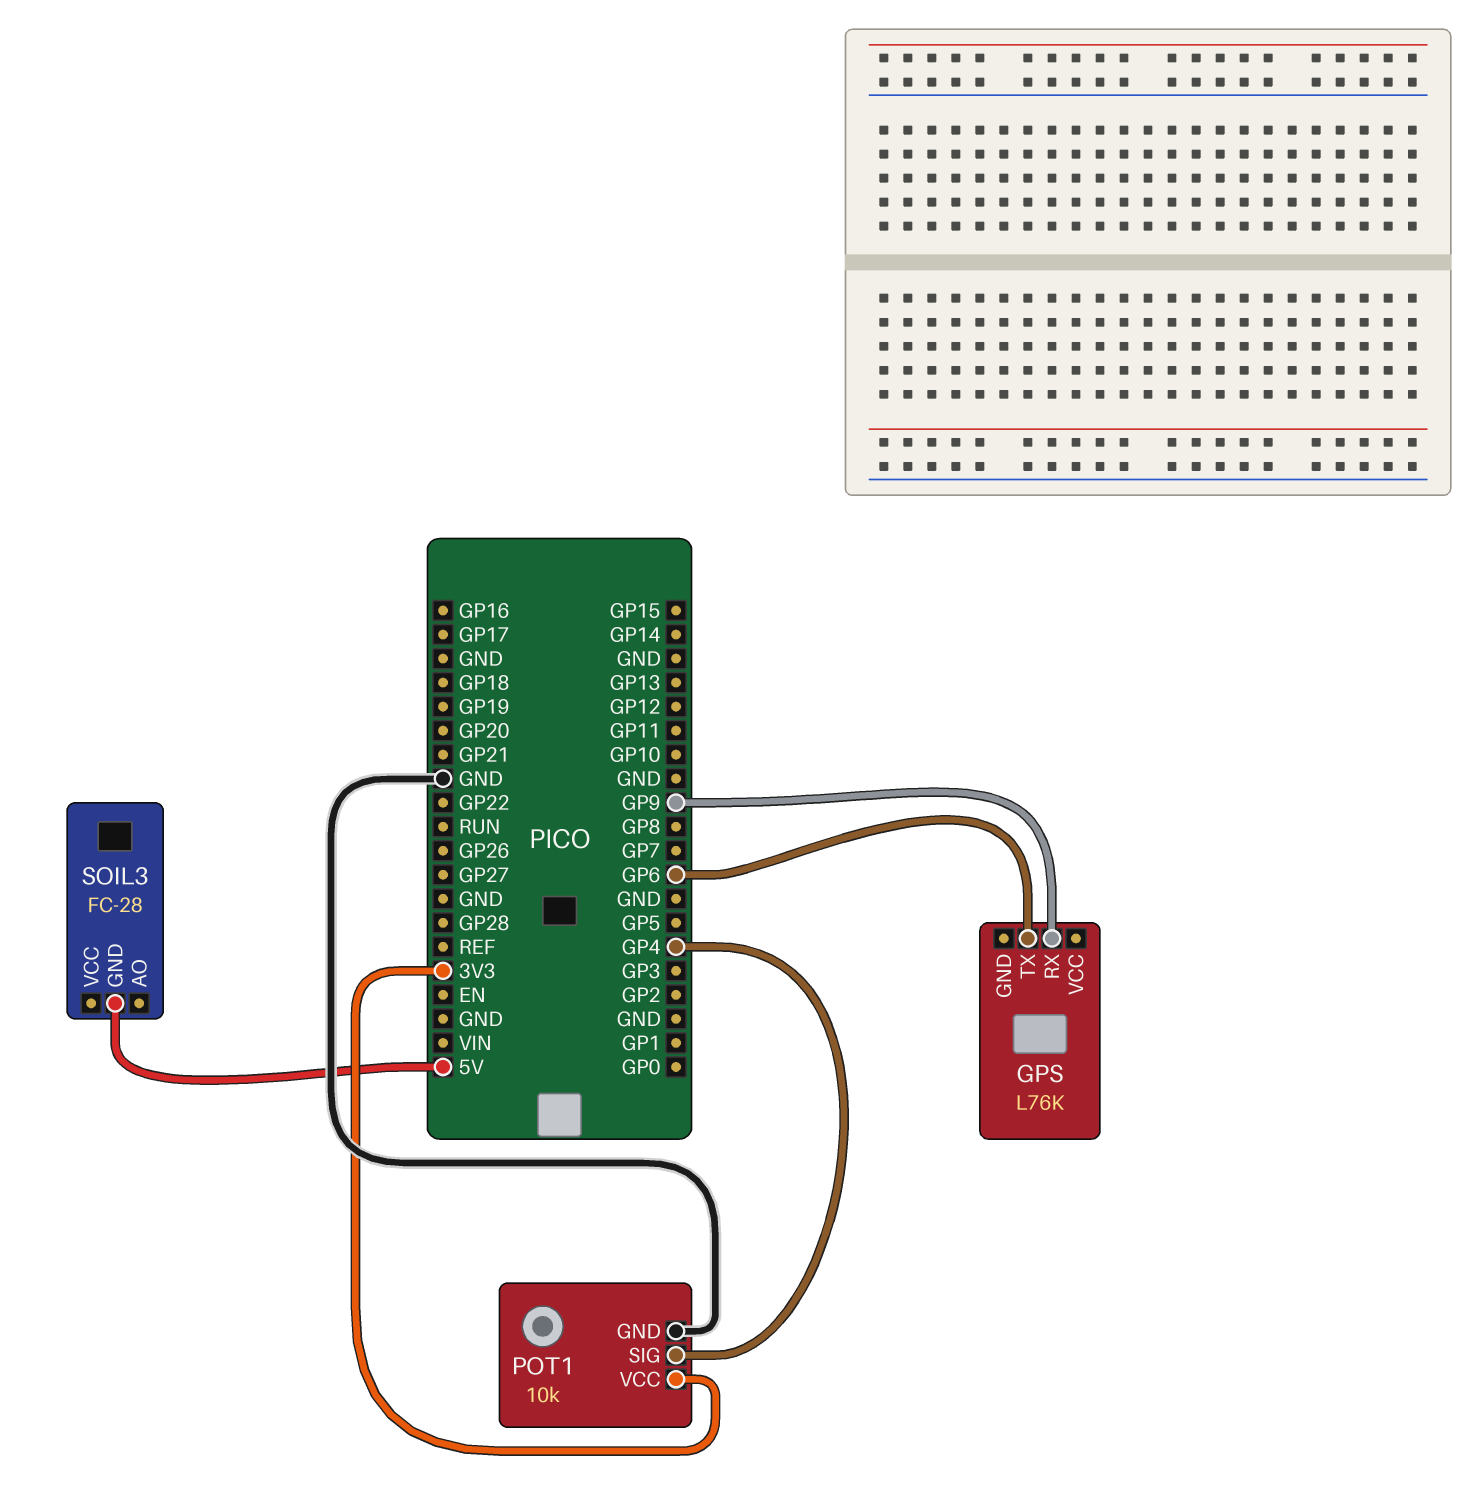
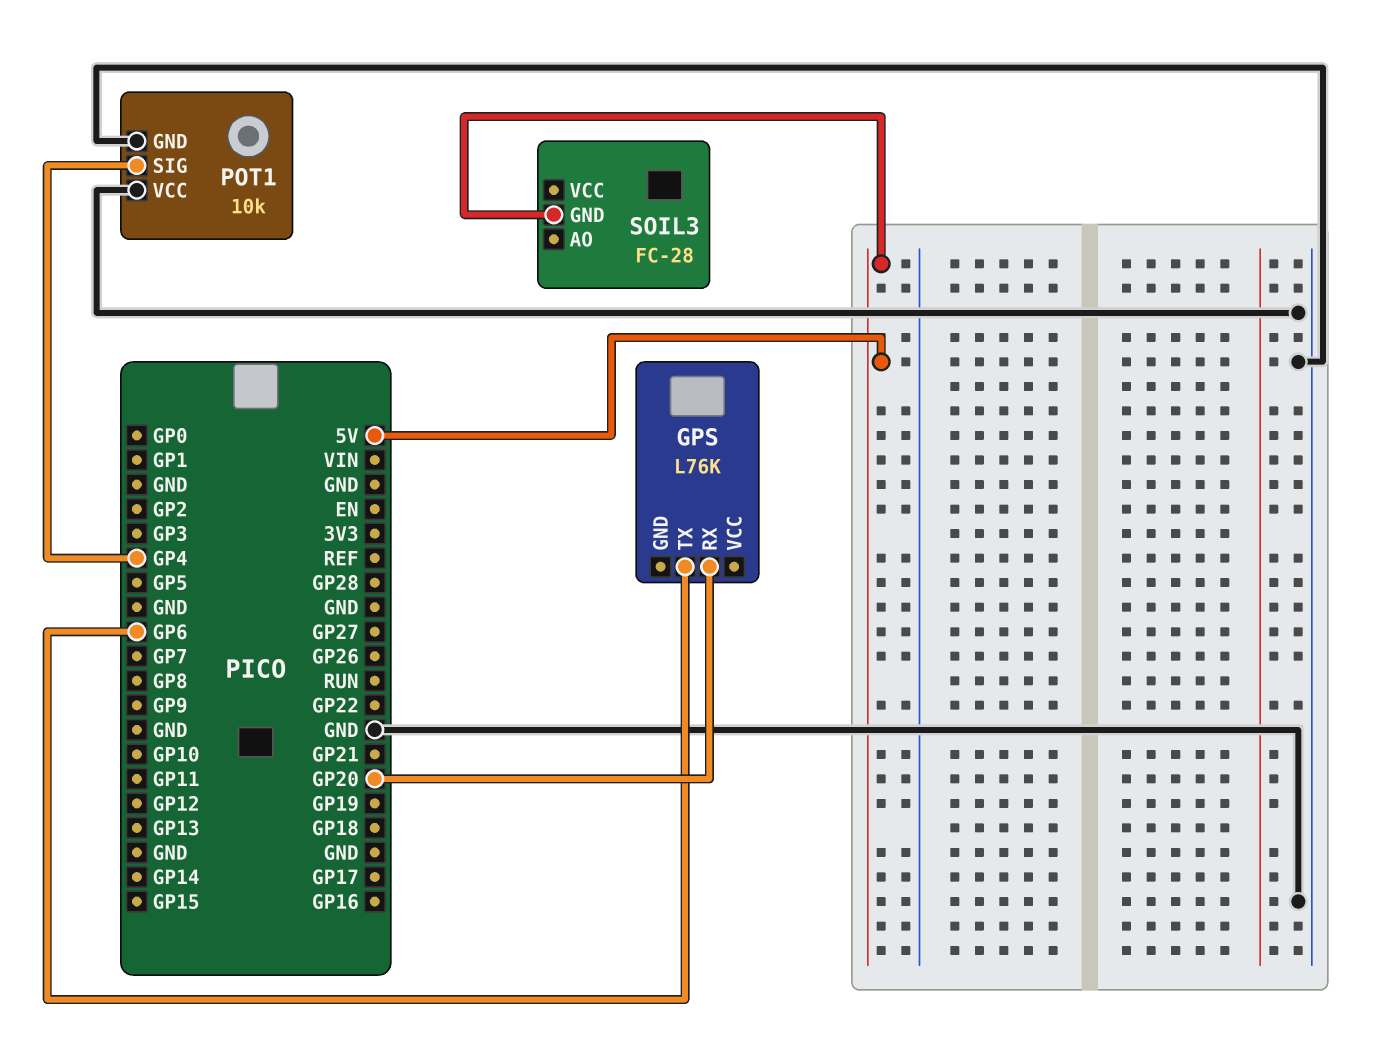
GPS pin RX: GP9 -> GP20
POT1 pin VCC: 3V3 -> GND

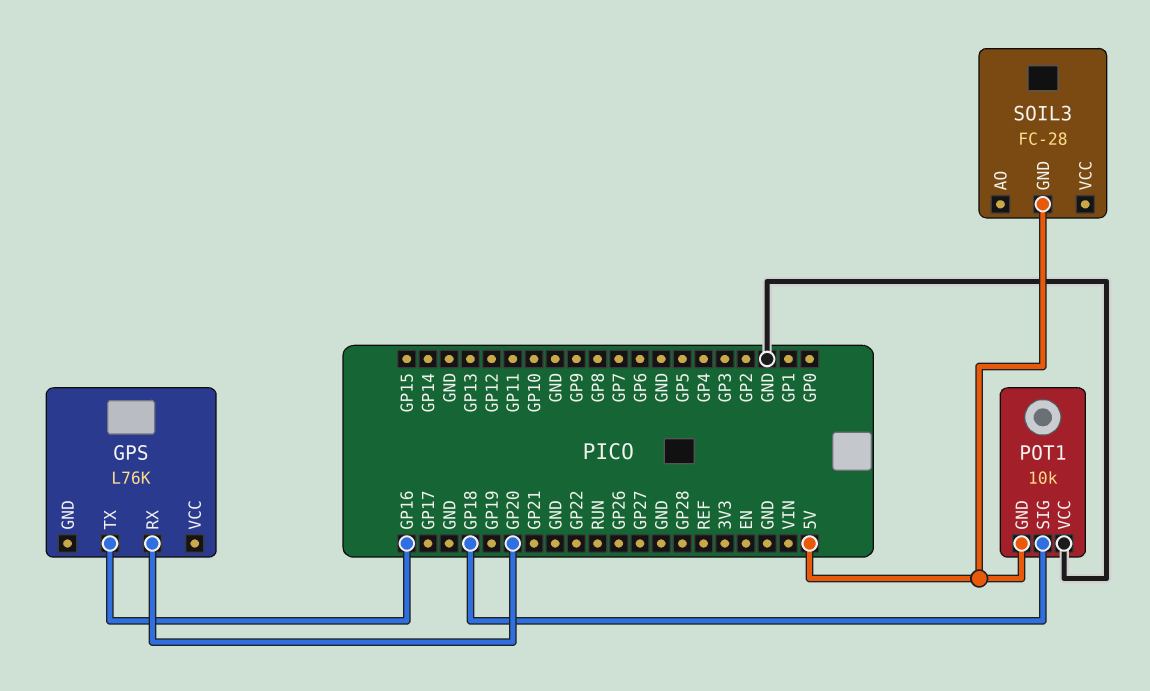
GPS pin TX: GP6 -> GP16
POT1 pin GND: GND -> 5V
POT1 pin SIG: GP4 -> GP18

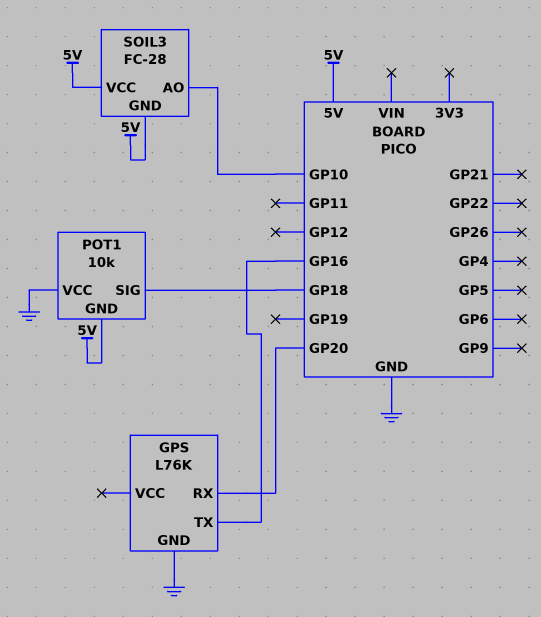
GPS pin GND: none -> GND
SOIL3 pin AO: none -> GP10
SOIL3 pin VCC: none -> 5V

